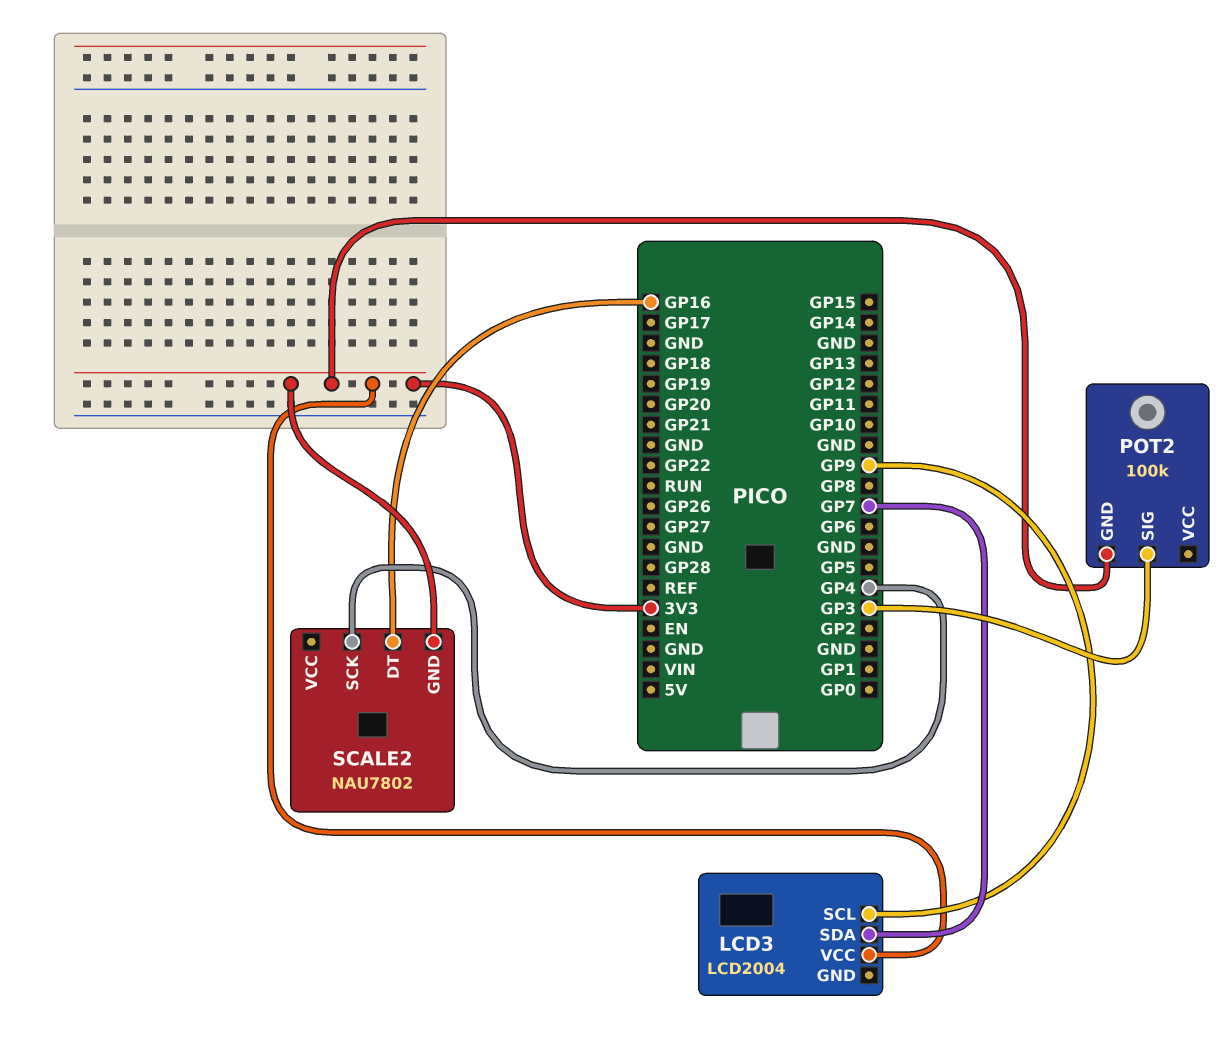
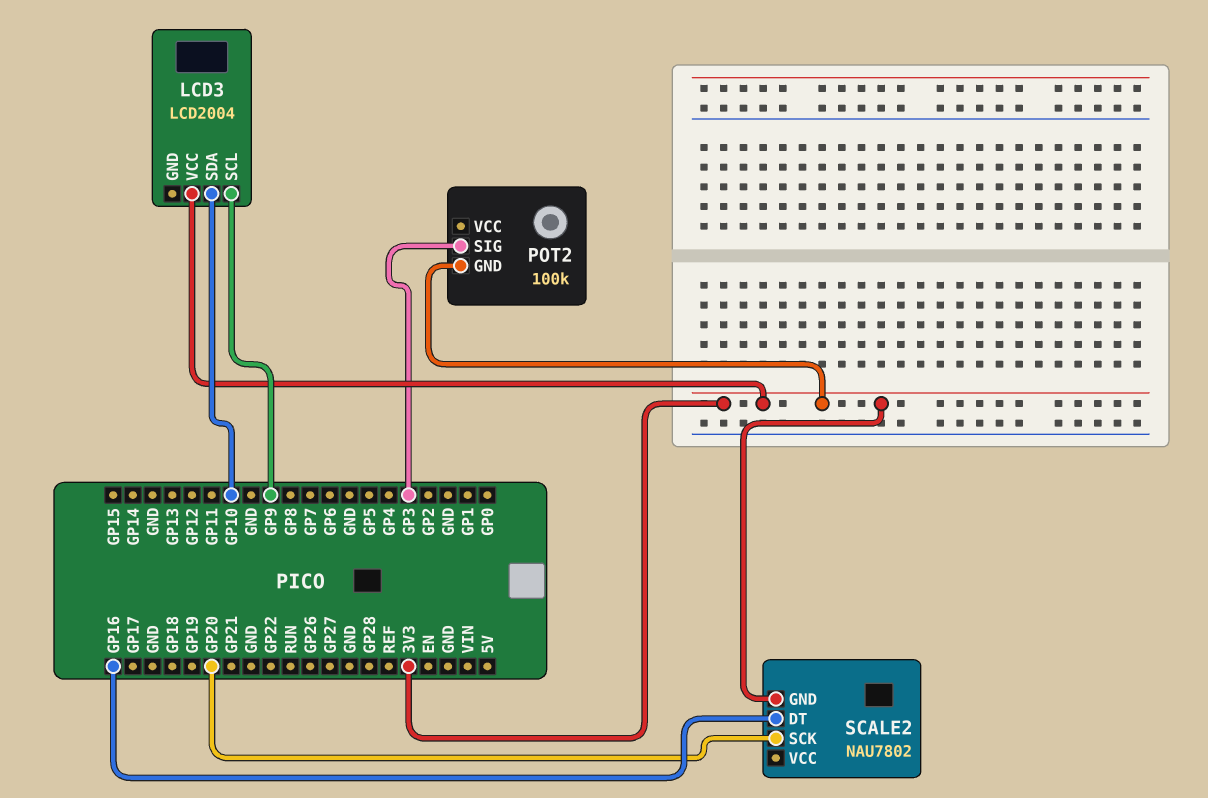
LCD3 pin SDA: GP7 -> GP10
SCALE2 pin SCK: GP4 -> GP20

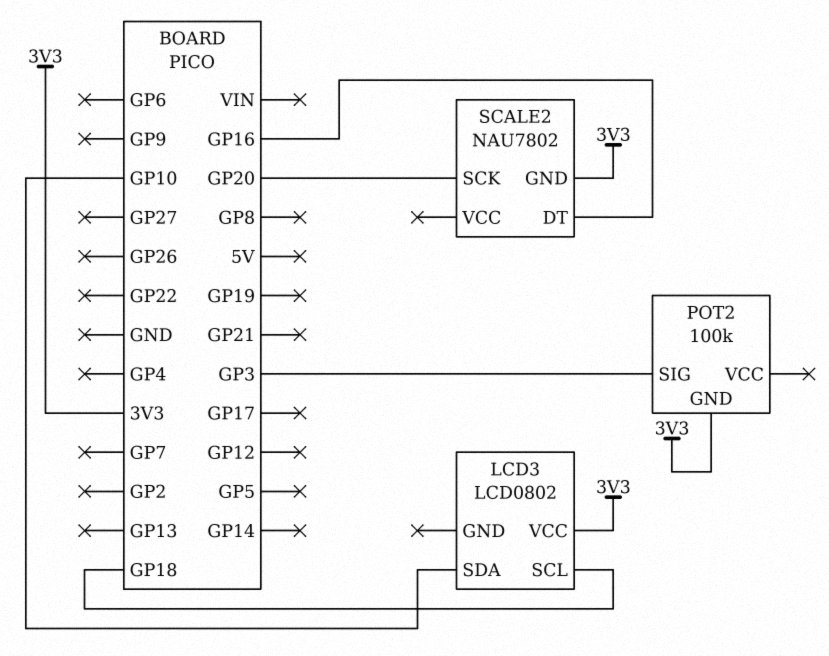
LCD3: LCD2004 -> LCD0802
LCD3 pin SCL: GP9 -> GP18

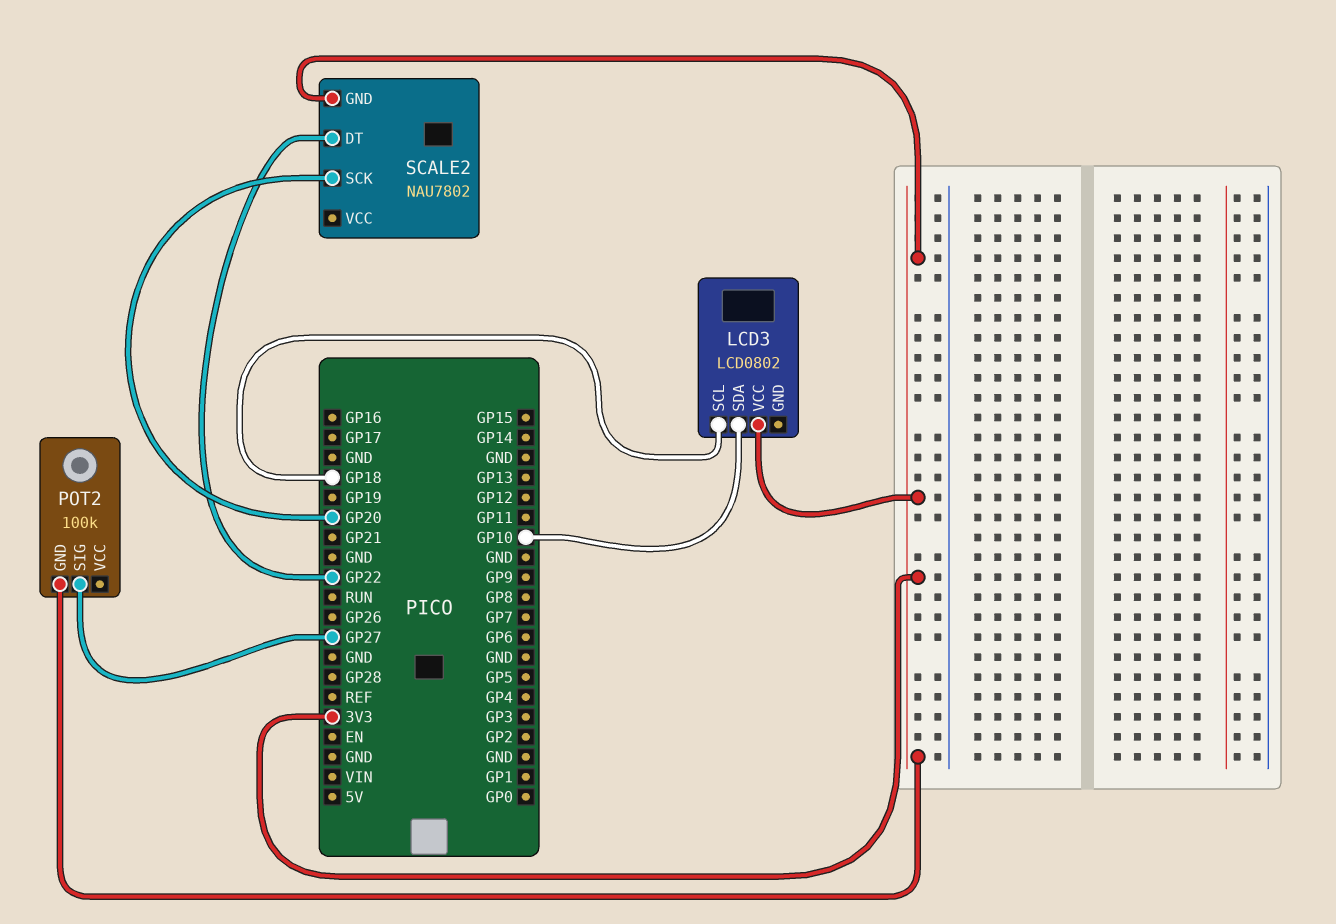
POT2 pin SIG: GP3 -> GP27
SCALE2 pin DT: GP16 -> GP22

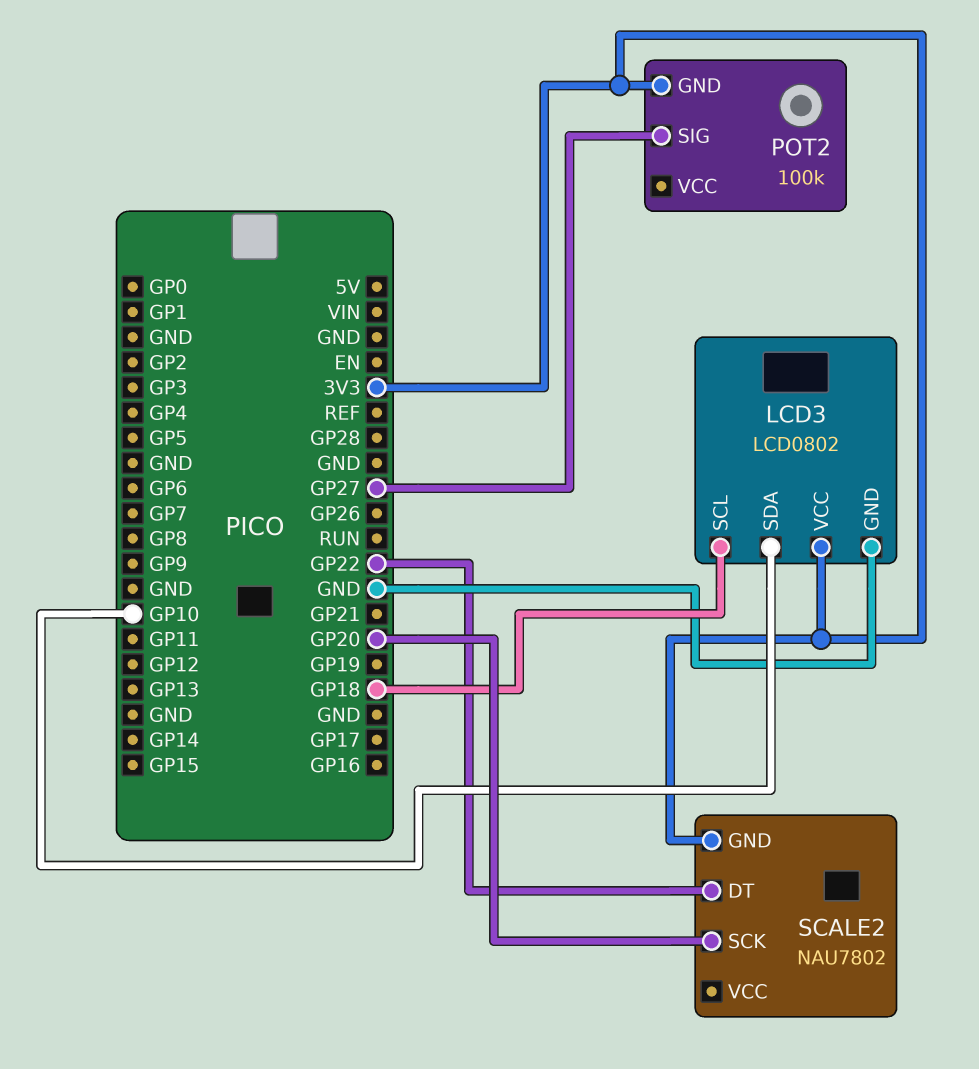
LCD3 pin GND: none -> GND

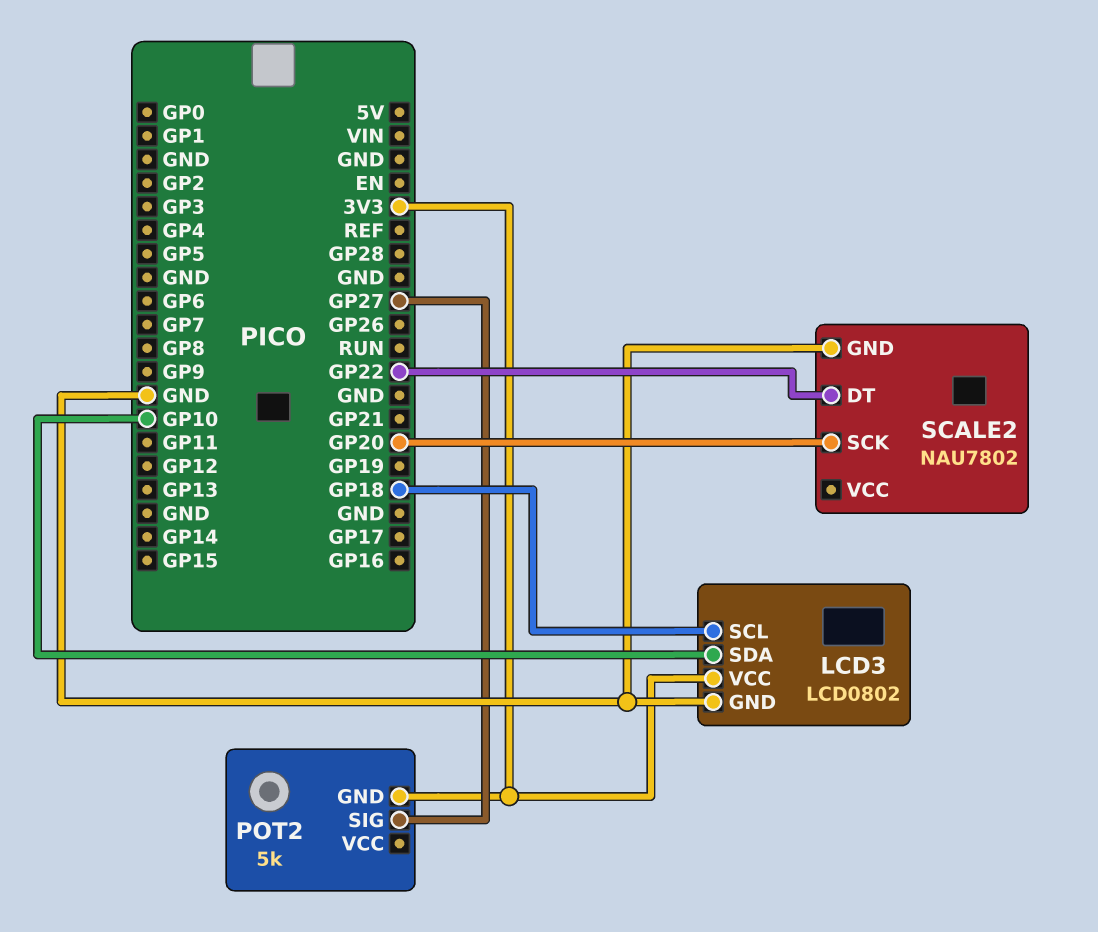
POT2: 100k -> 5k
SCALE2 pin GND: 3V3 -> GND

